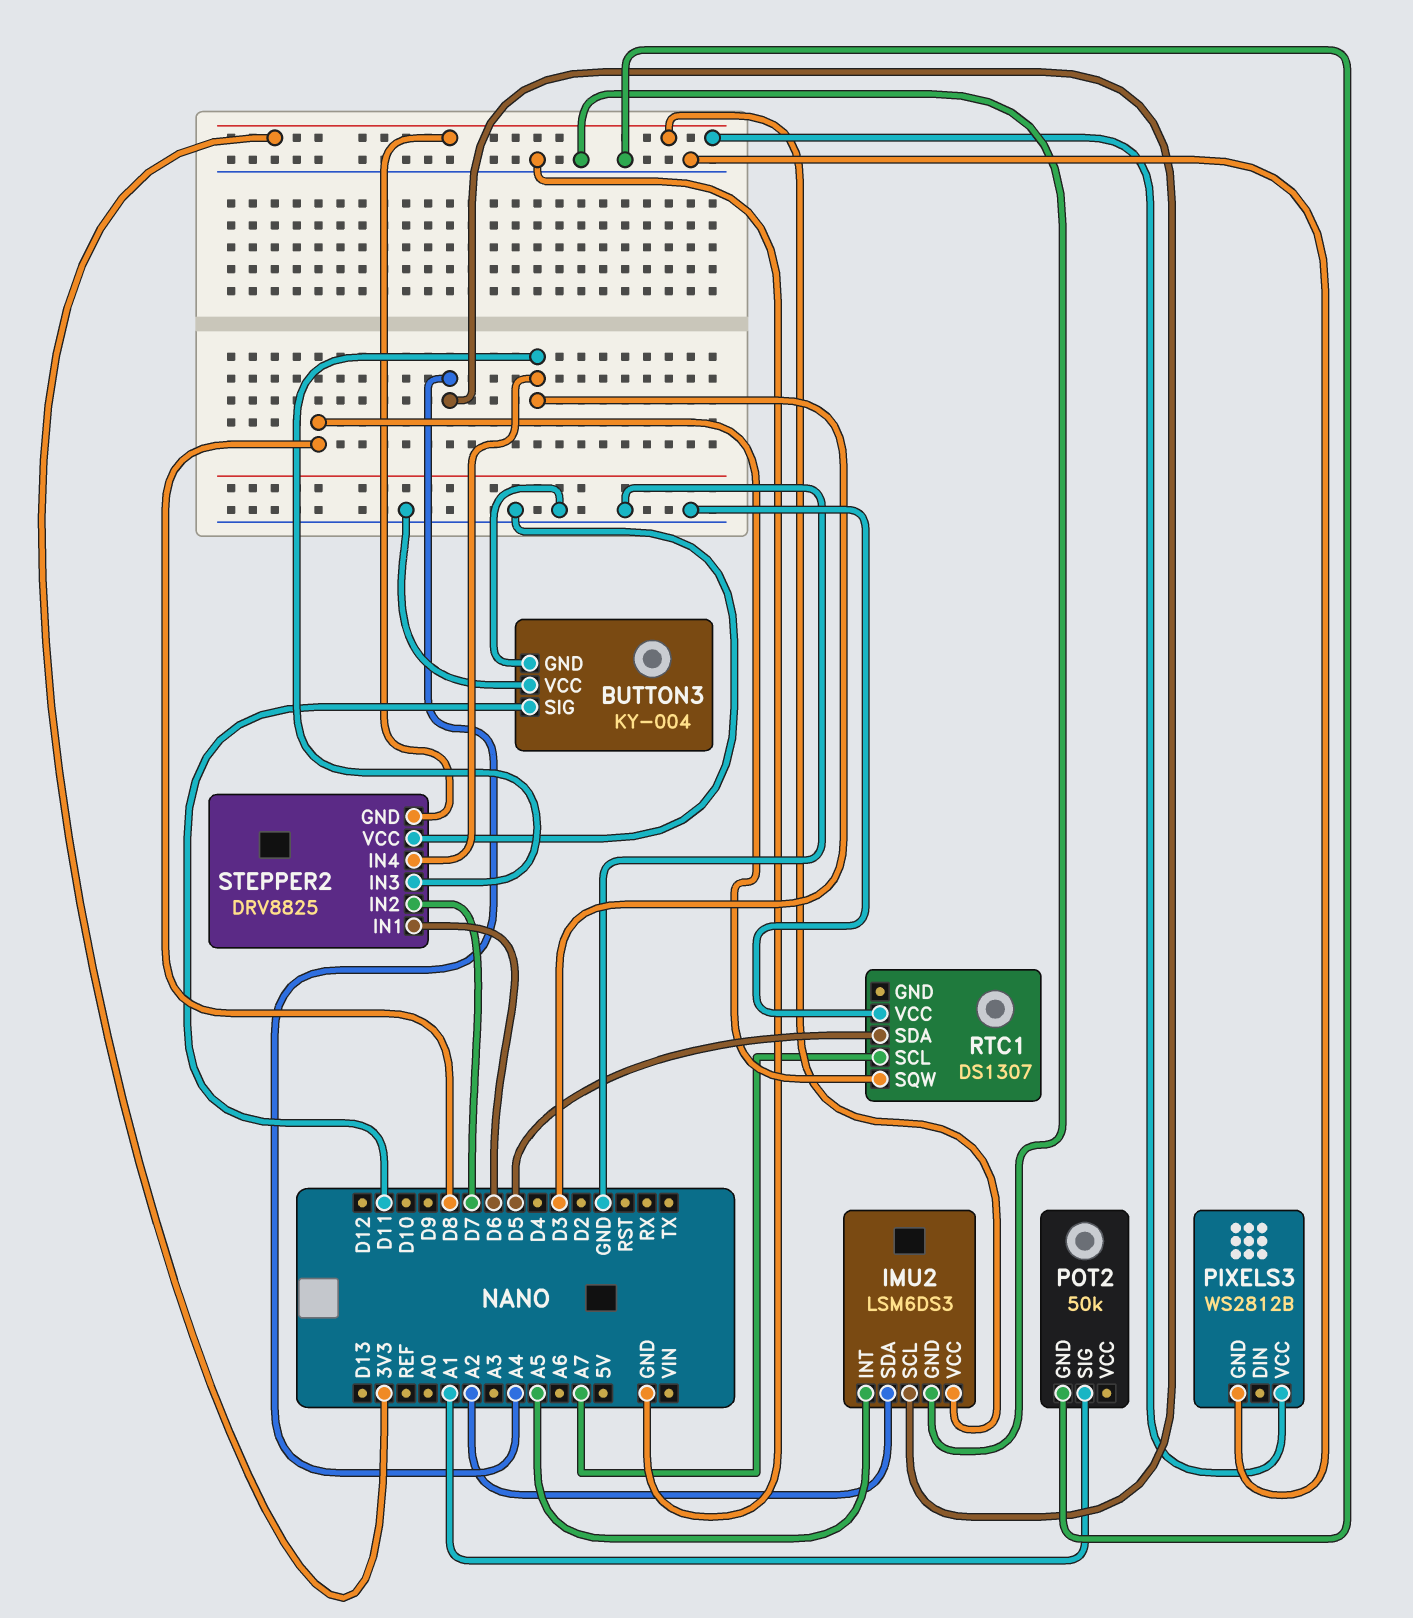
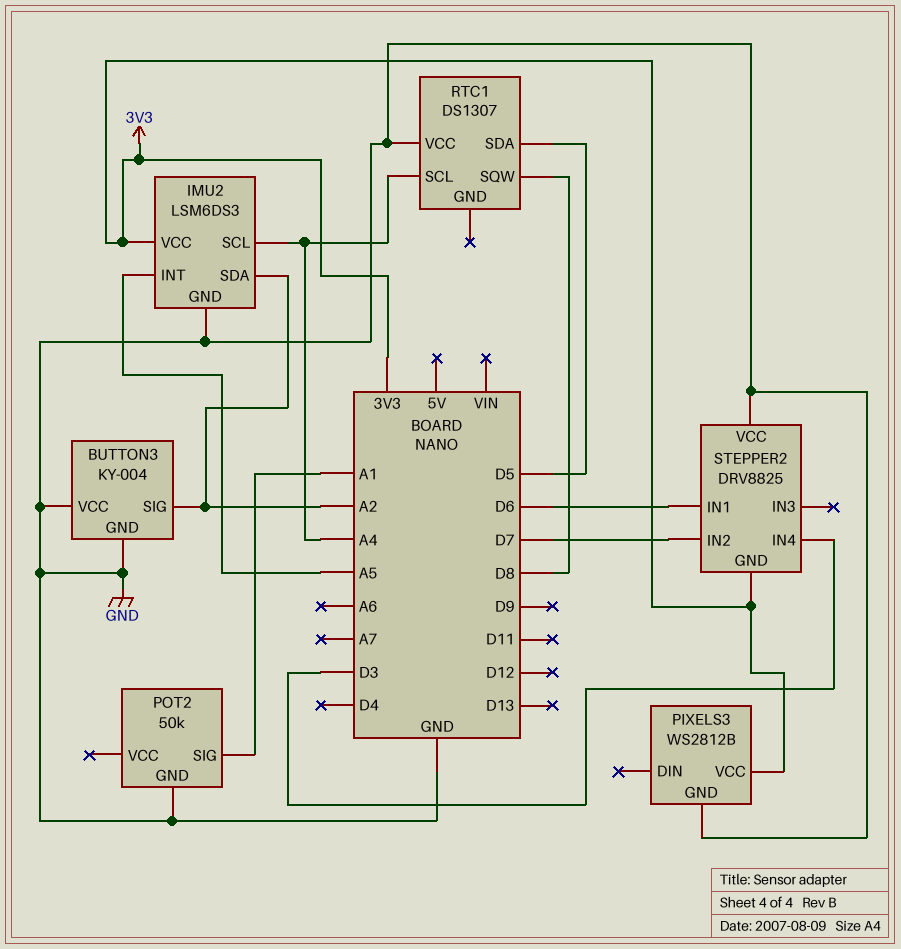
BUTTON3 pin SIG: D11 -> A2
RTC1 pin SCL: A7 -> A4
STEPPER2 pin IN3: D3 -> none

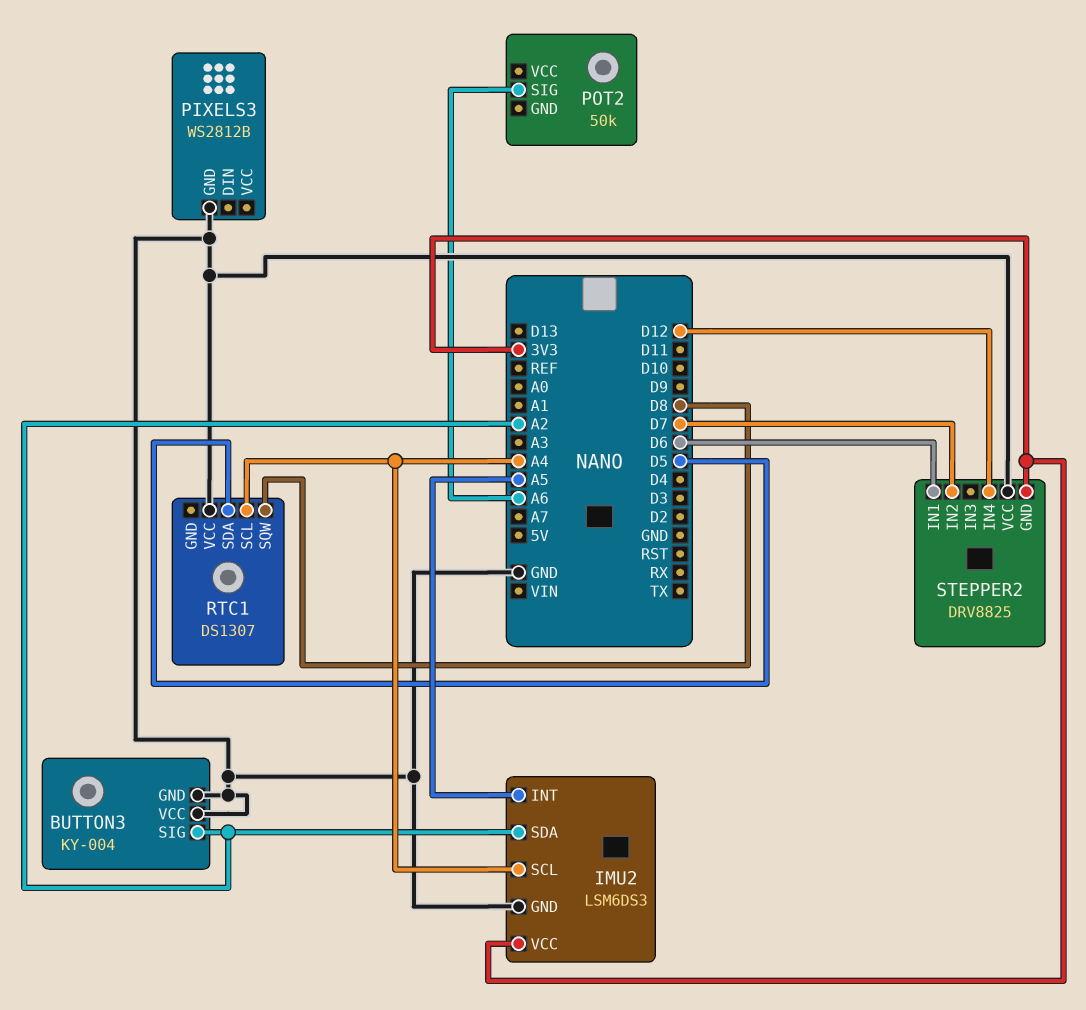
PIXELS3 pin VCC: 3V3 -> none
POT2 pin GND: GND -> none
POT2 pin SIG: A1 -> A6
STEPPER2 pin IN4: D3 -> D12

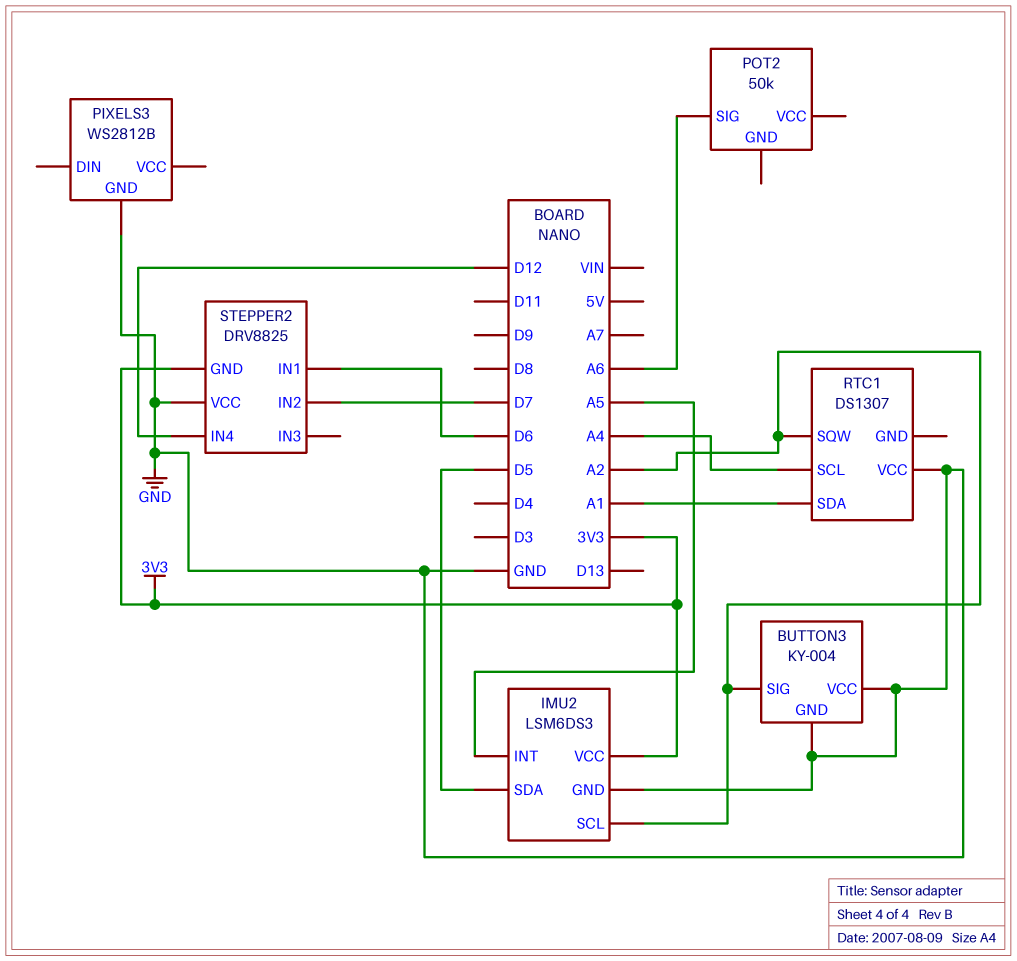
IMU2 pin SCL: A4 -> A2
IMU2 pin SDA: A2 -> D5
RTC1 pin SDA: D5 -> A1
RTC1 pin SQW: D8 -> A2

